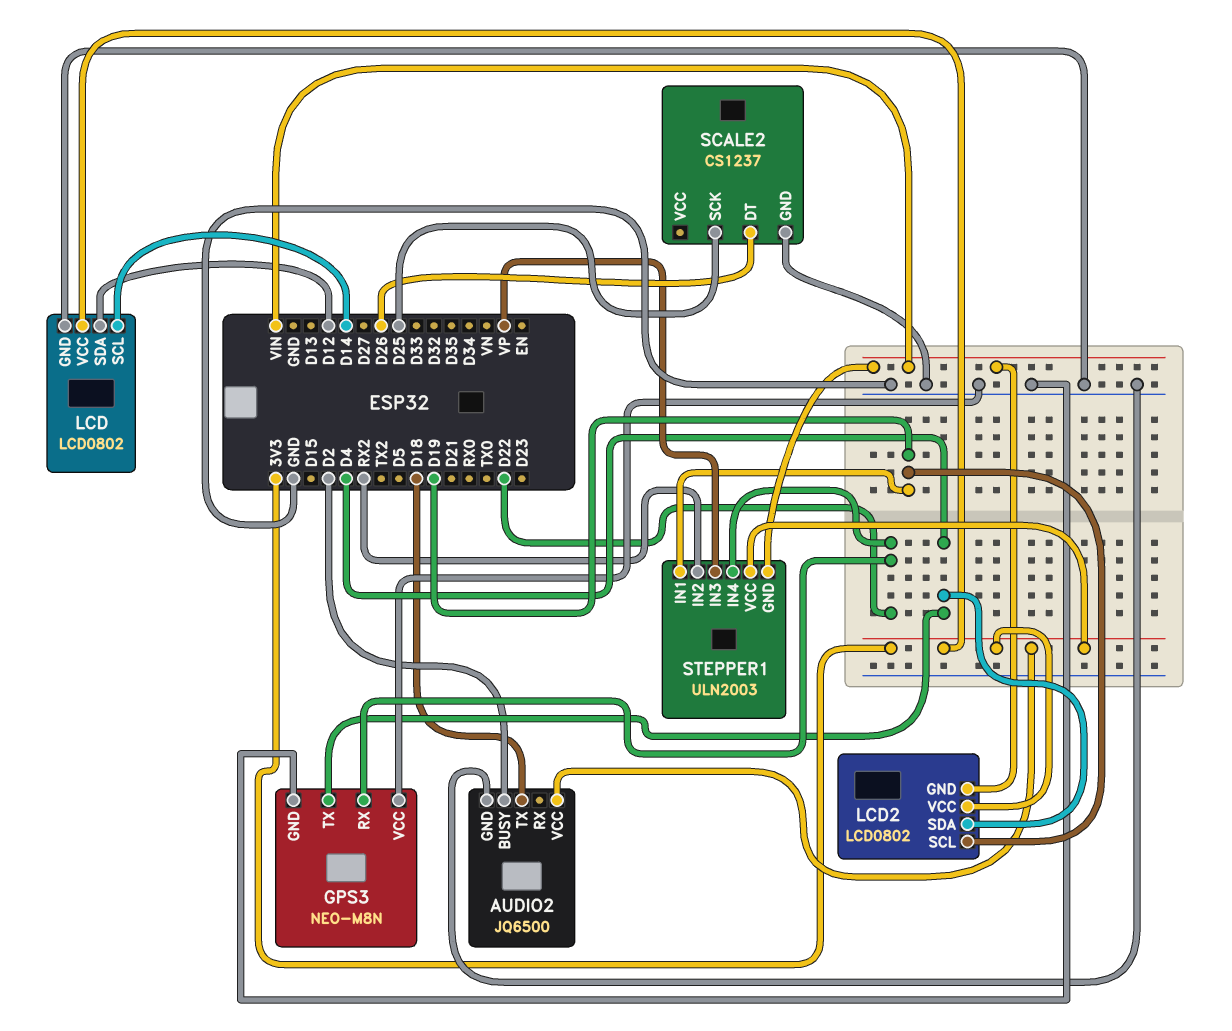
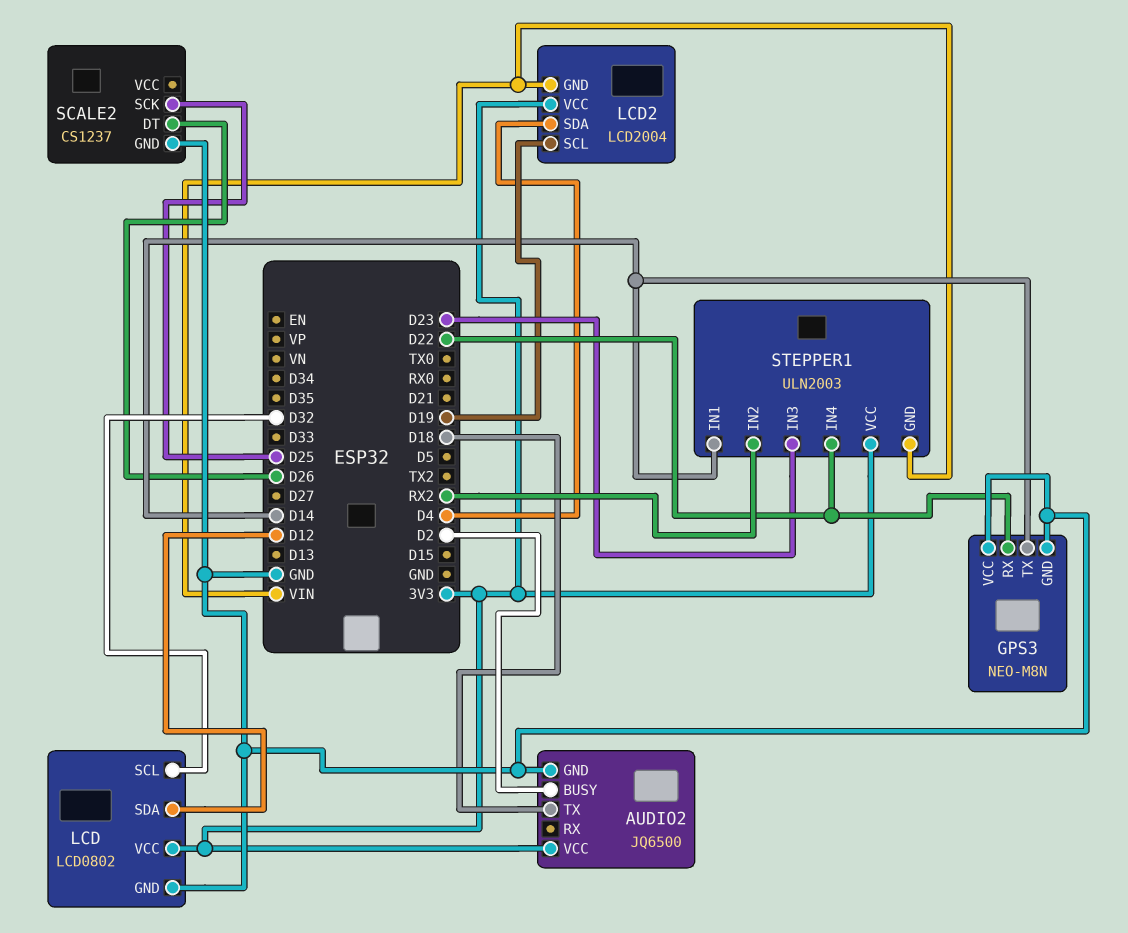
GPS3 pin TX: D4 -> D14
LCD pin SCL: D14 -> D32
LCD2: LCD0802 -> LCD2004
STEPPER1 pin IN1: D19 -> D14
STEPPER1 pin IN3: VP -> D23

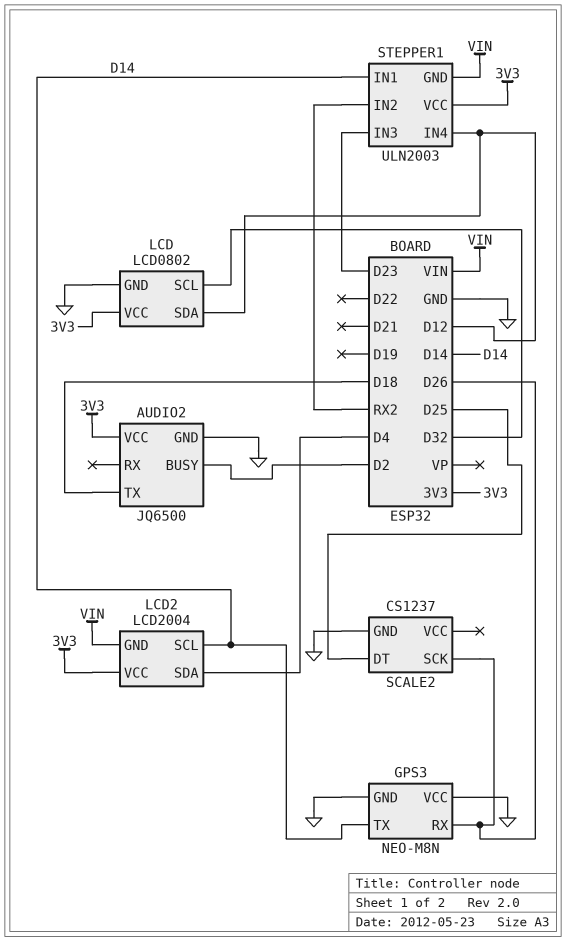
GPS3 pin RX: D22 -> D26
LCD2 pin SCL: D19 -> D14
SCALE2 pin DT: D26 -> D25
SCALE2 pin SCK: D25 -> D26
STEPPER1 pin IN4: D22 -> D12

